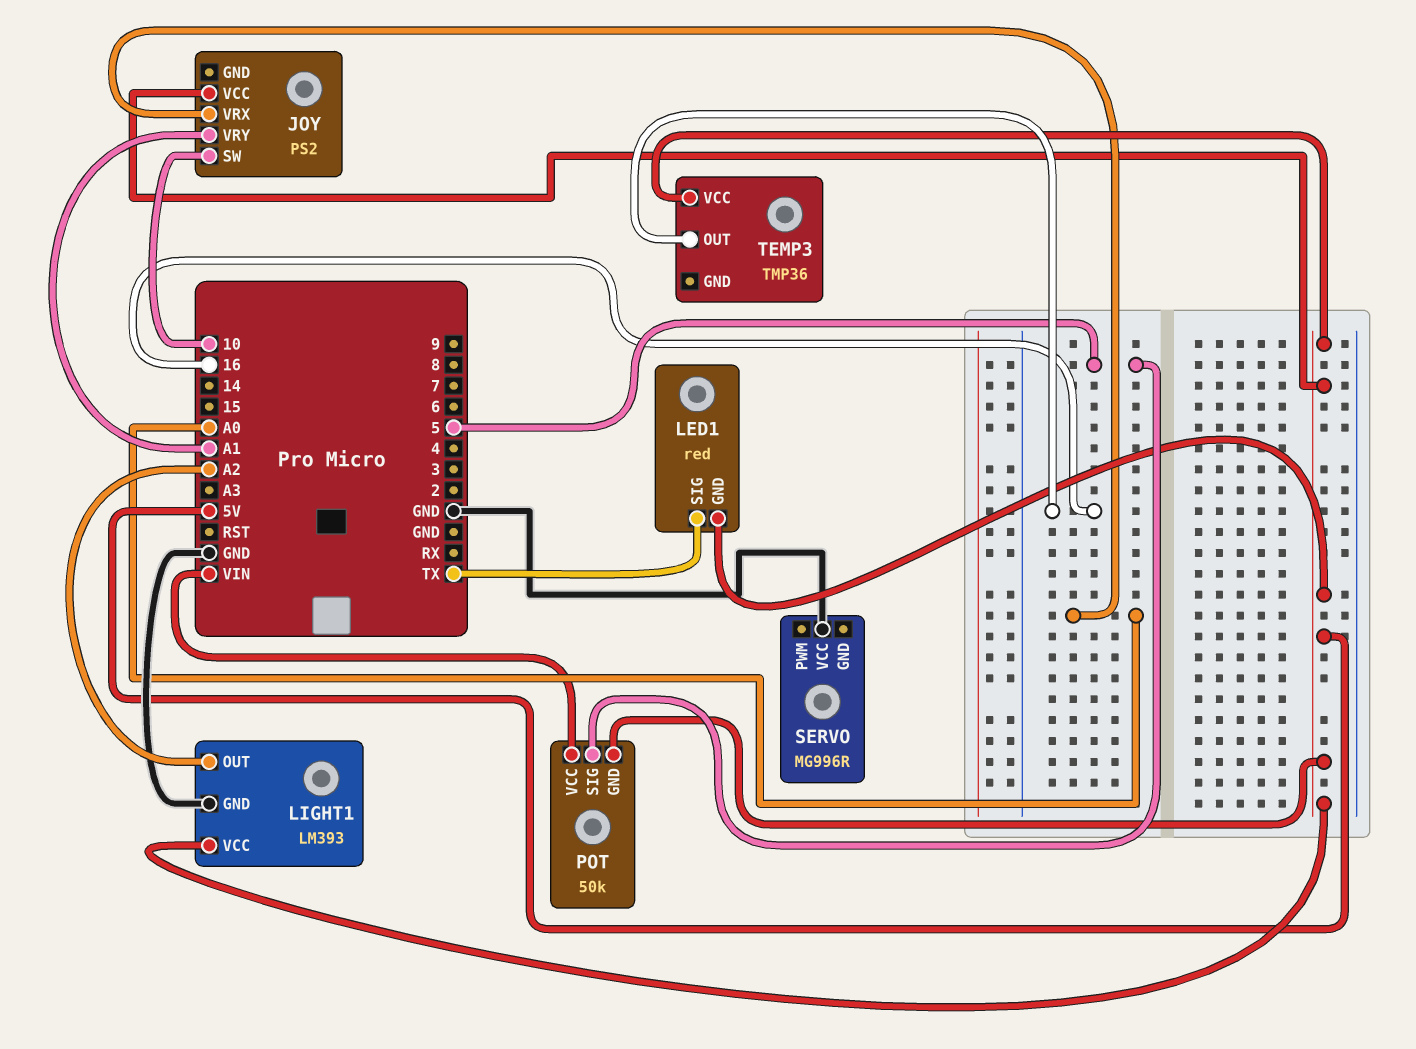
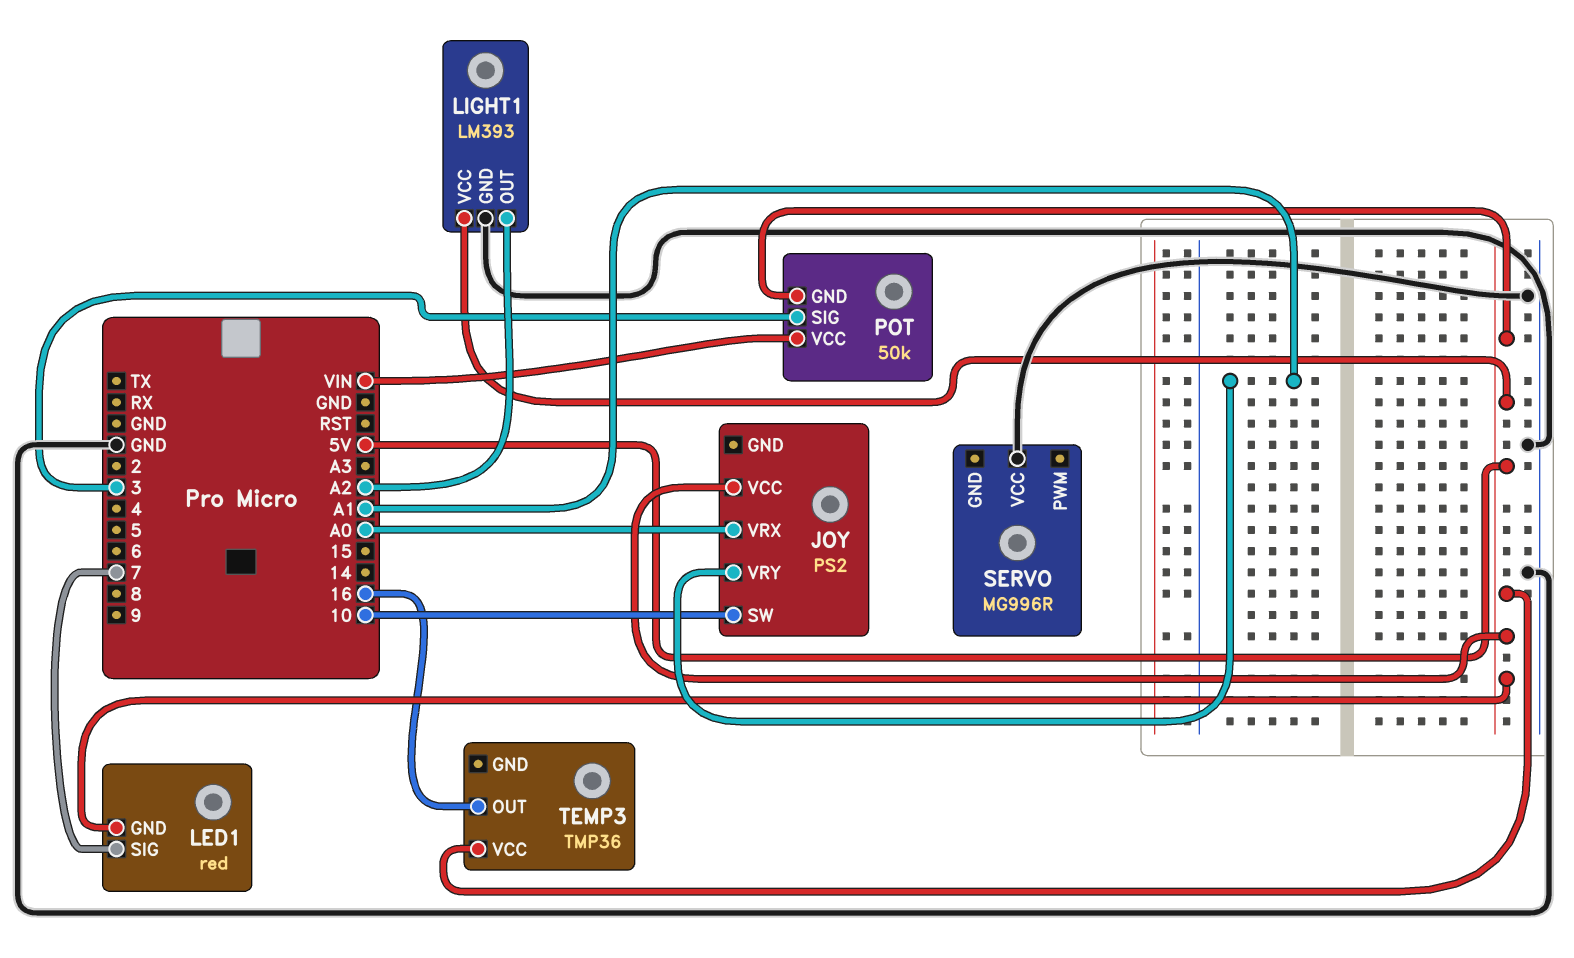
LED1 pin SIG: TX -> 7
POT pin SIG: 5 -> 3

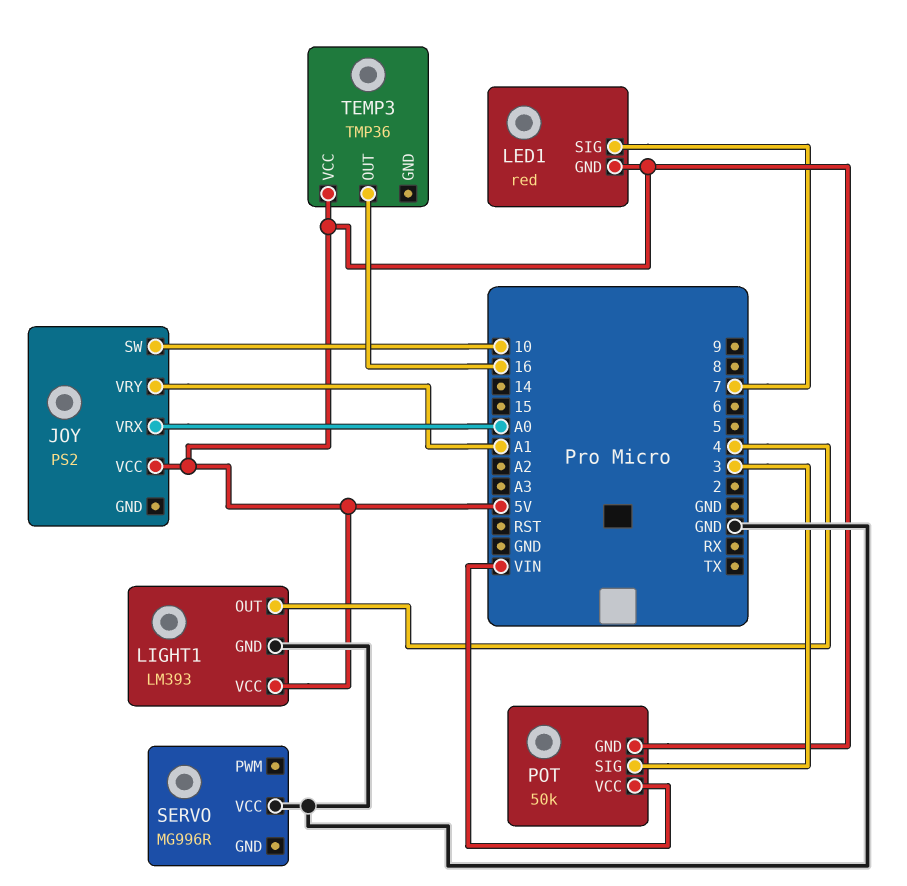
LIGHT1 pin OUT: A2 -> 4

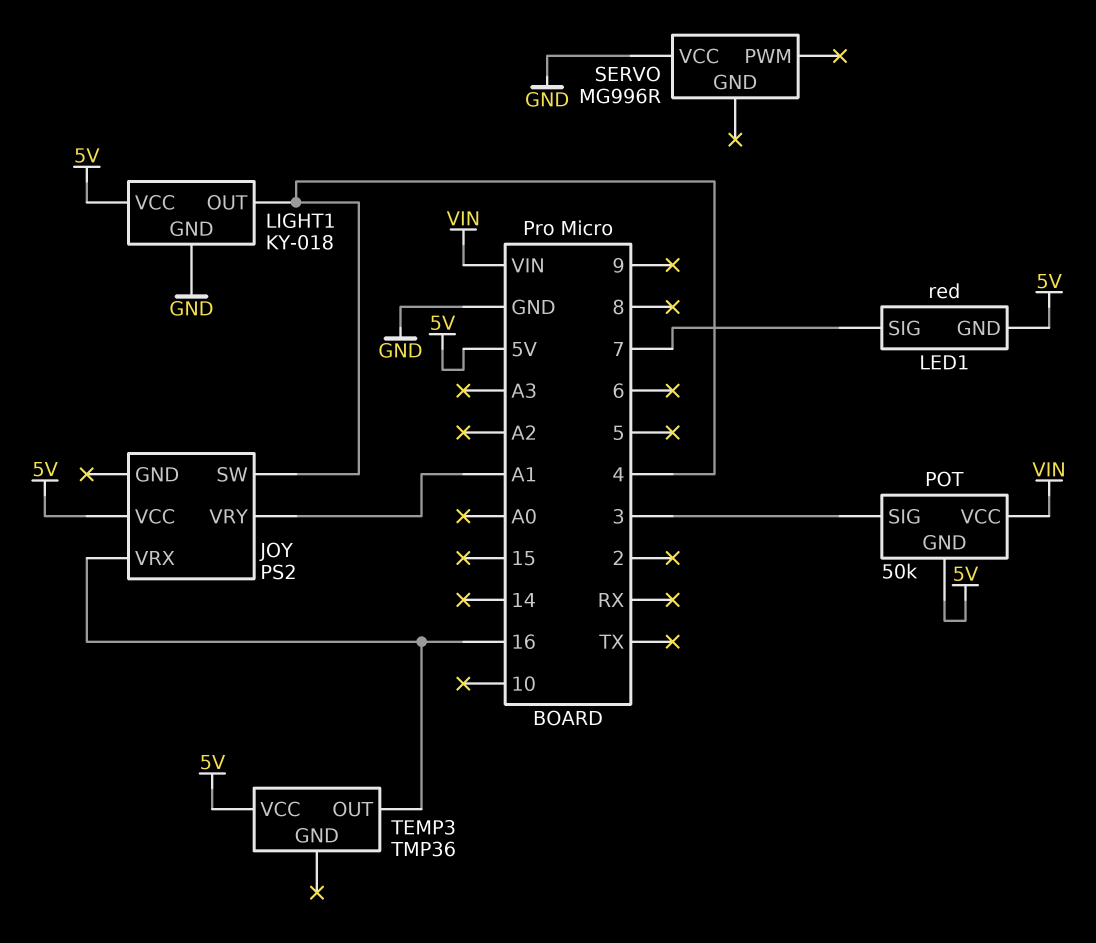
JOY pin SW: 10 -> 4
JOY pin VRX: A0 -> 16
LIGHT1: LM393 -> KY-018

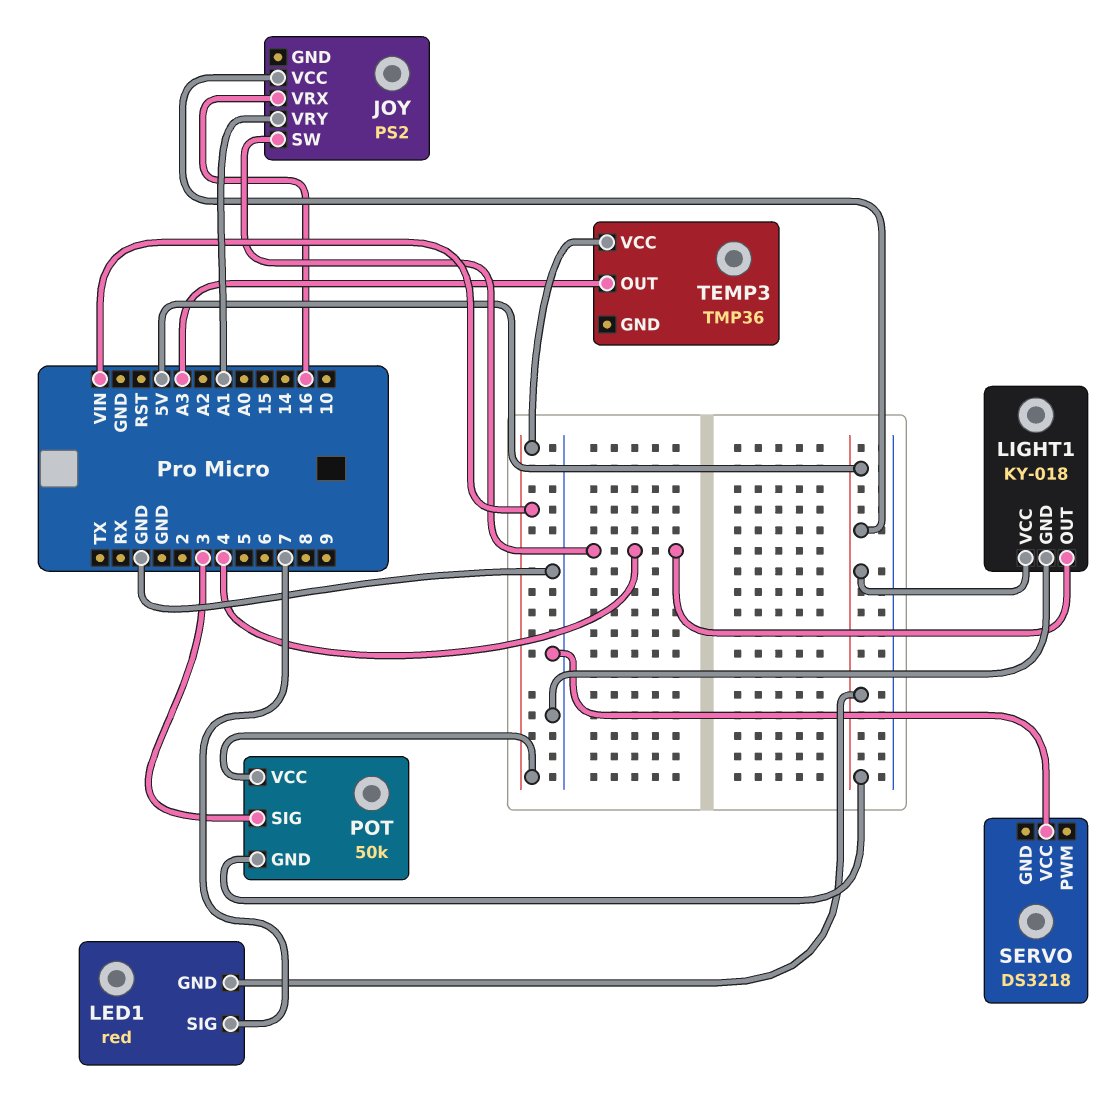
SERVO: MG996R -> DS3218
TEMP3 pin OUT: 16 -> A3
TEMP3 pin VCC: 5V -> VIN

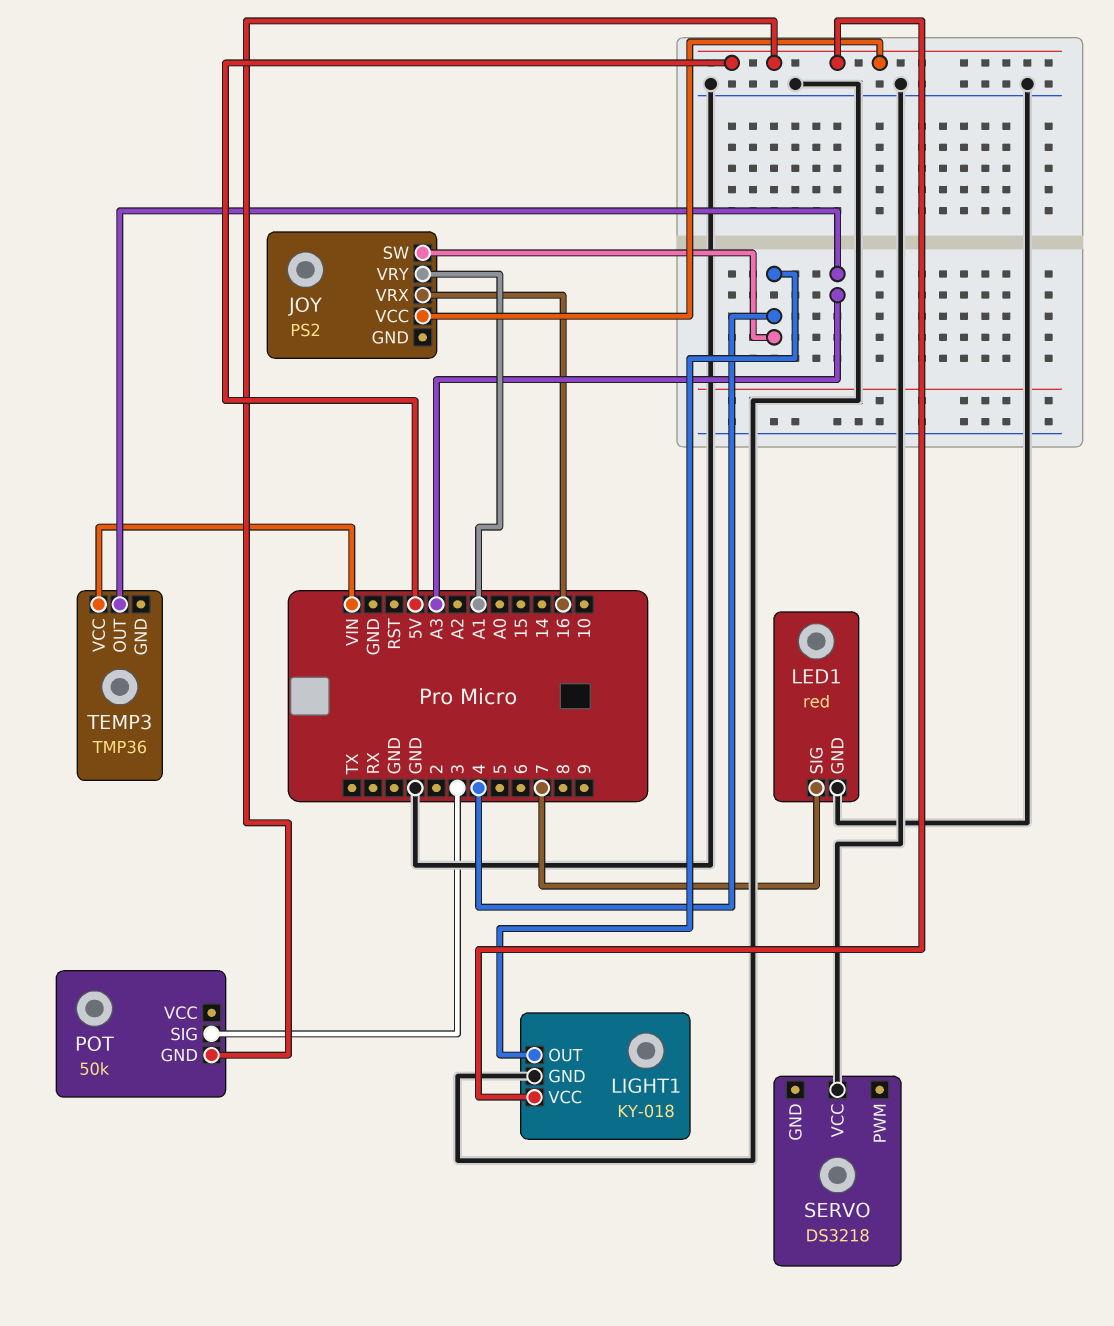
LED1 pin GND: 5V -> GND
POT pin VCC: VIN -> none

